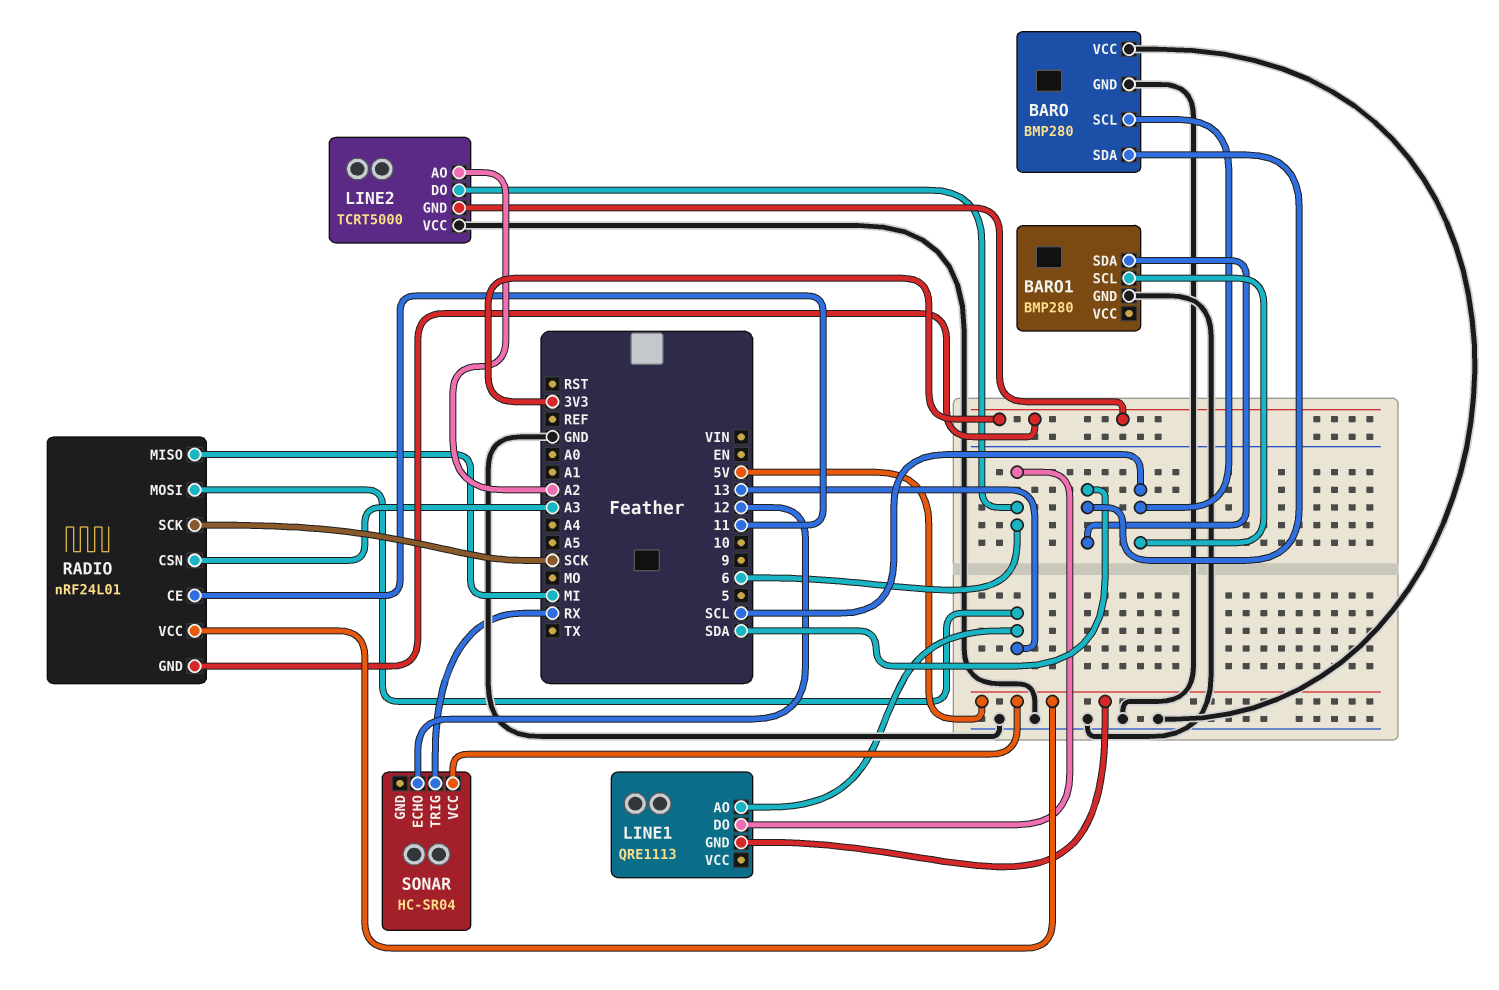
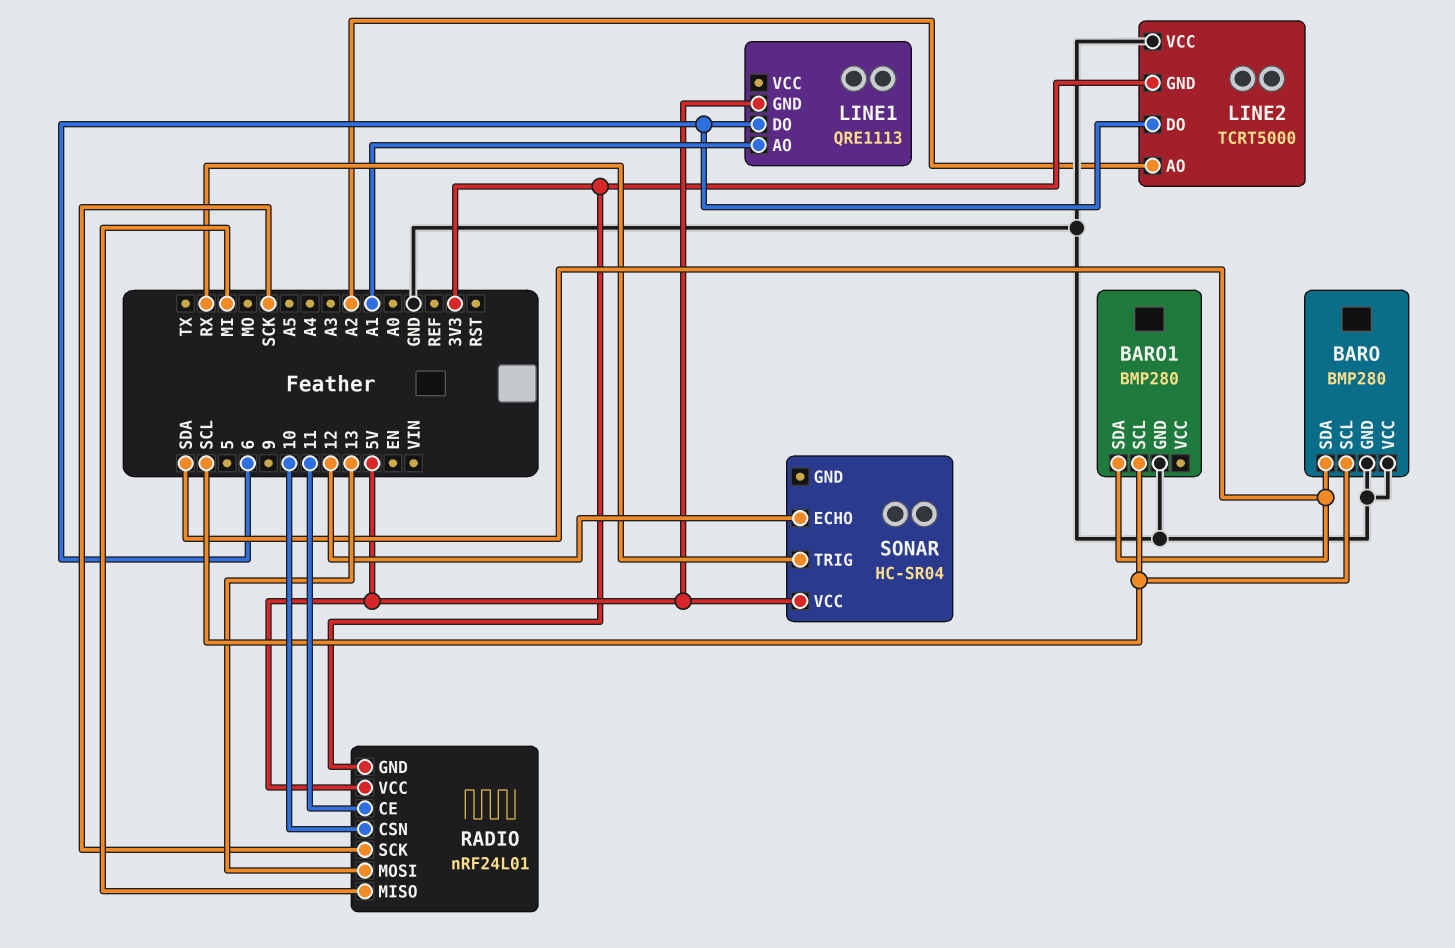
LINE1 pin AO: 13 -> A1
RADIO pin CSN: A3 -> 10

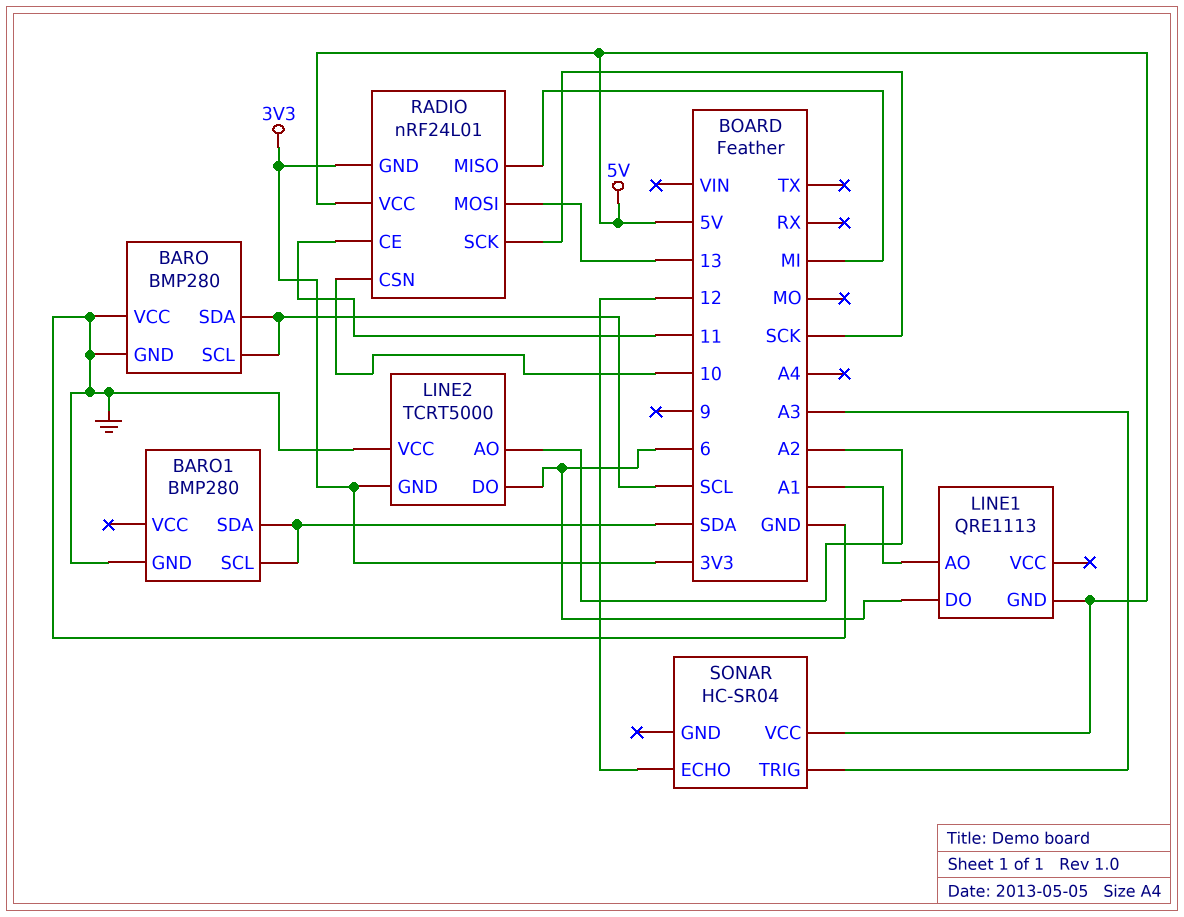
BARO pin SDA: SDA -> SCL
BARO1 pin SCL: SCL -> SDA
SONAR pin TRIG: RX -> A3

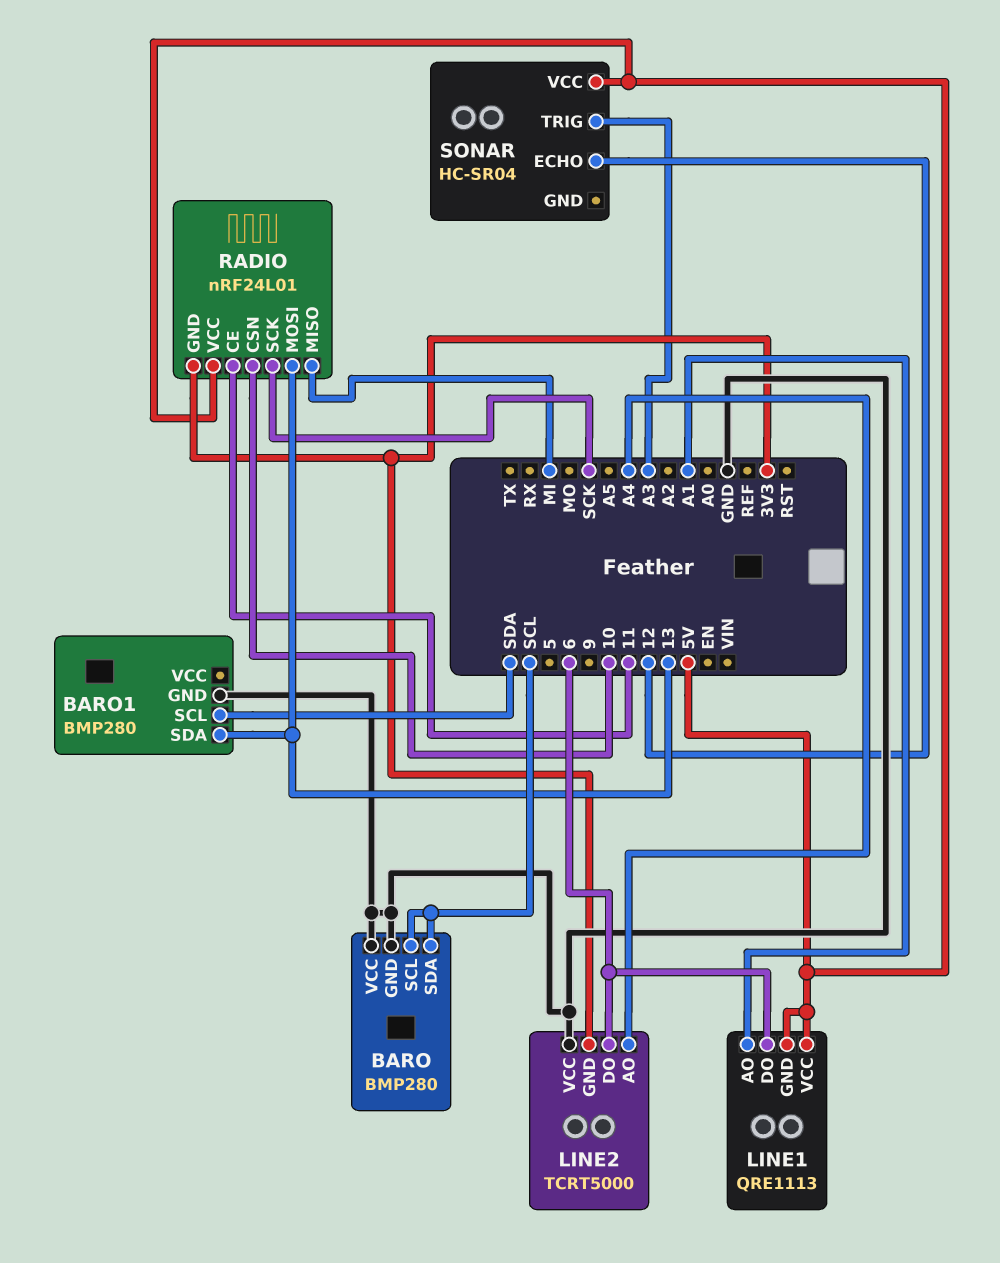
BARO1 pin SDA: SDA -> 13
LINE1 pin VCC: none -> 5V
LINE2 pin AO: A2 -> A4

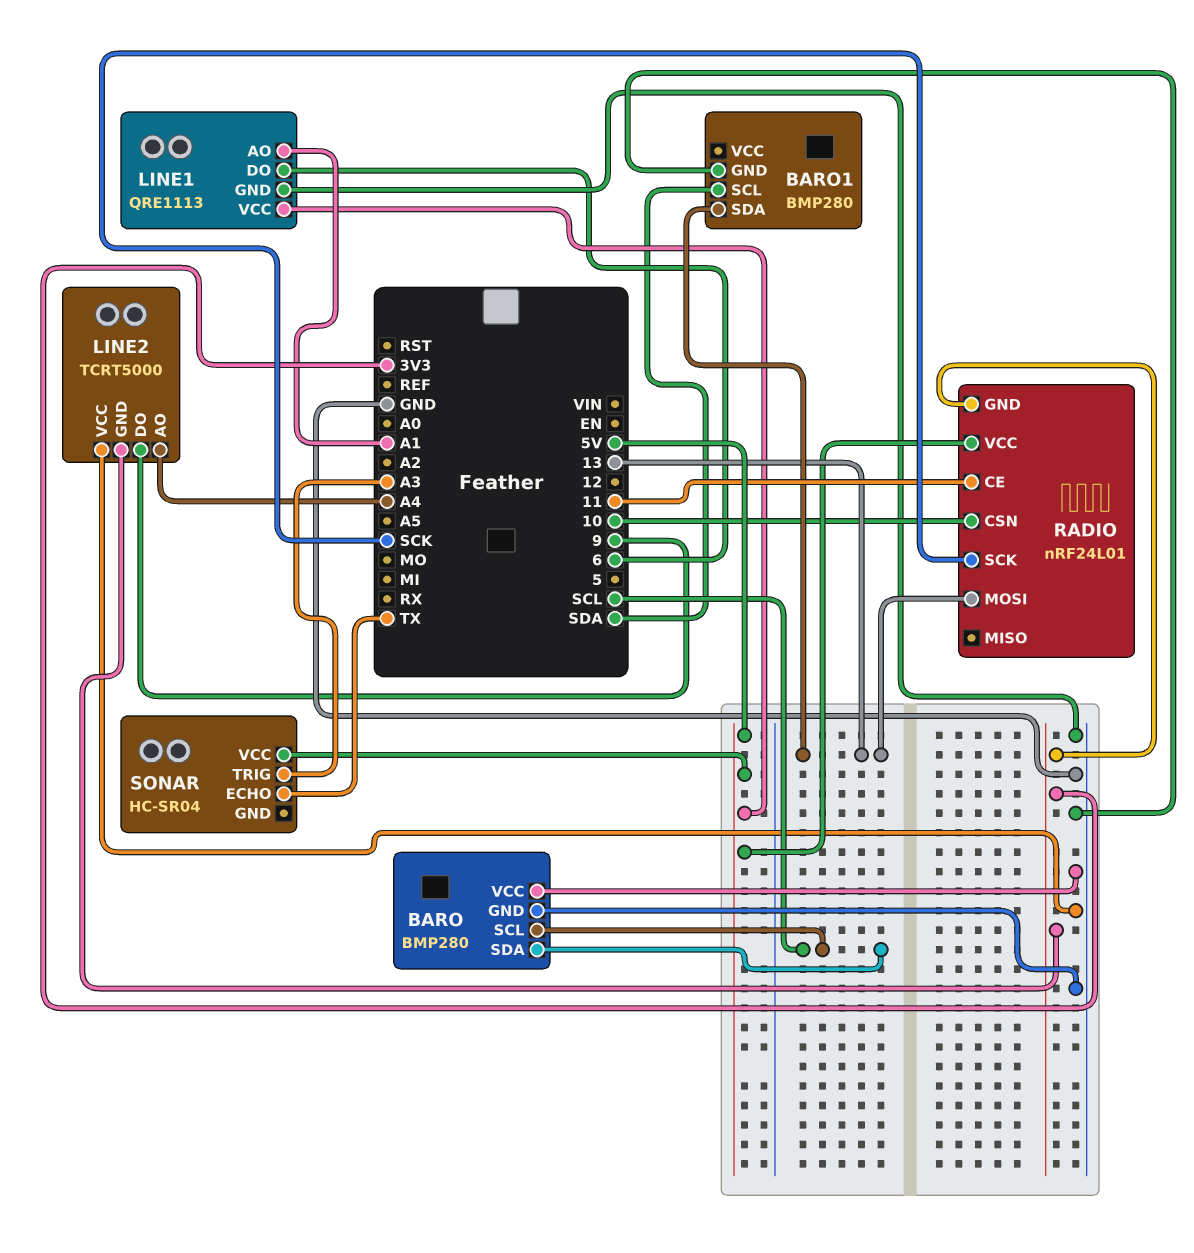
LINE1 pin GND: 5V -> GND
LINE2 pin DO: 6 -> 9
RADIO pin MISO: MI -> none
SONAR pin ECHO: 12 -> TX

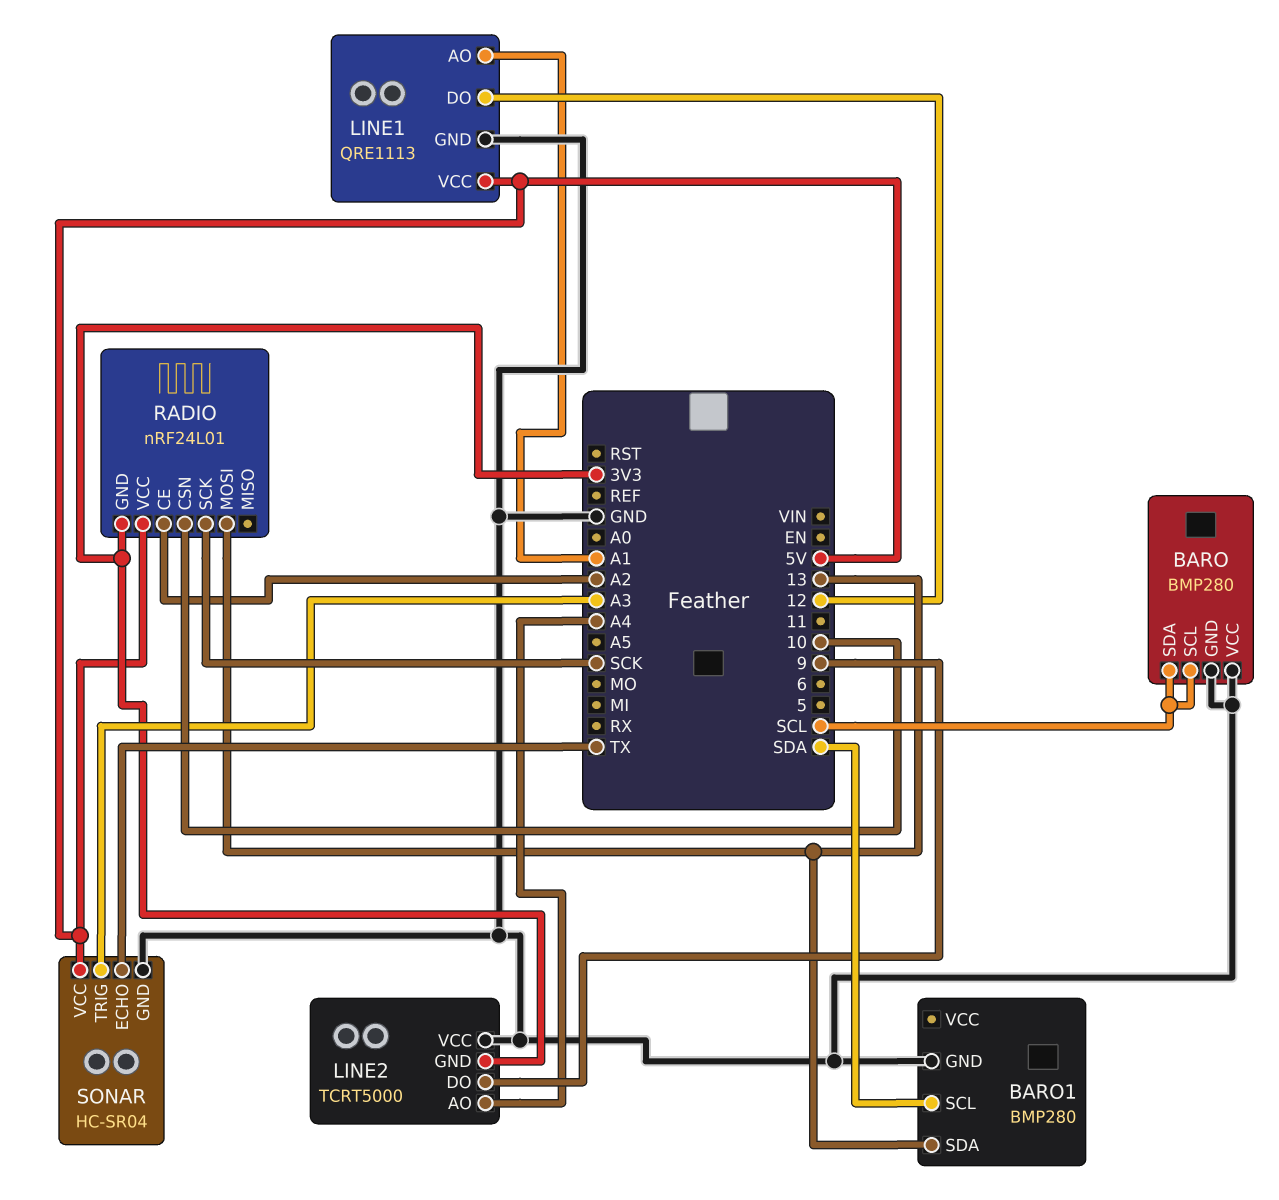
LINE1 pin DO: 6 -> 12
RADIO pin CE: 11 -> A2
SONAR pin GND: none -> GND

